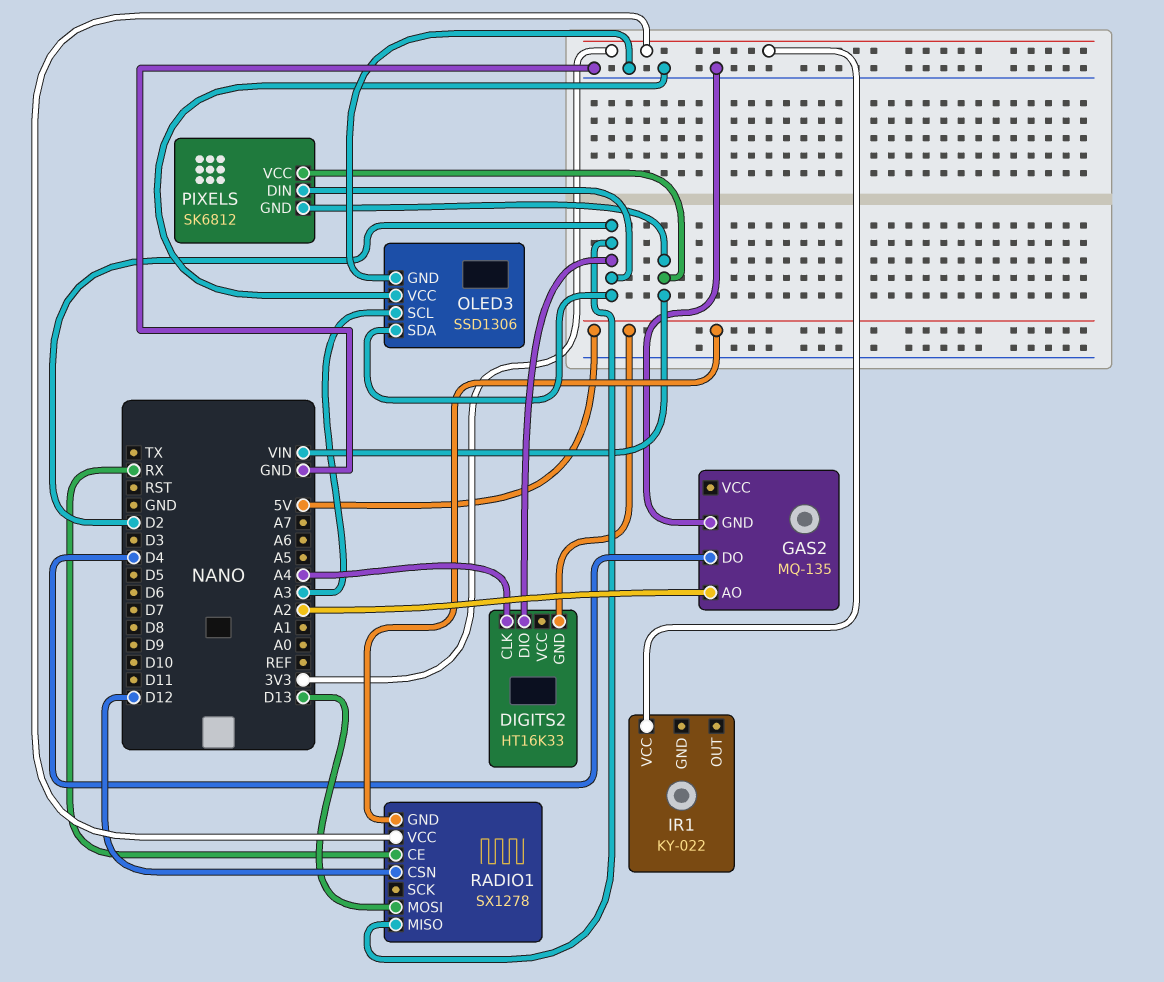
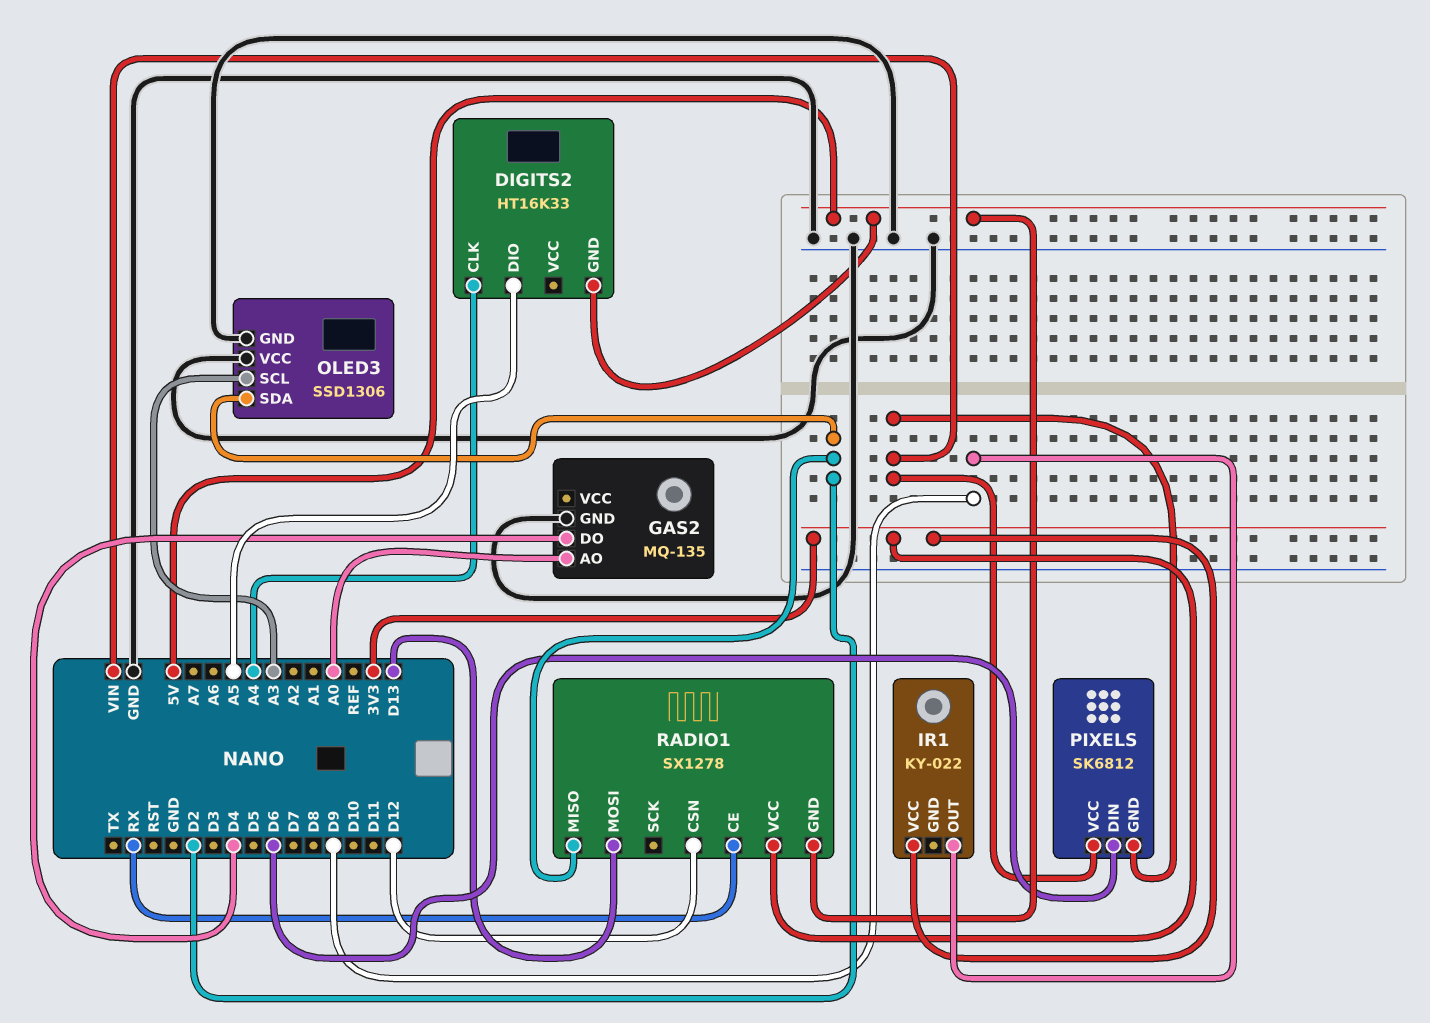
DIGITS2 pin DIO: D2 -> A5
GAS2 pin AO: A2 -> A0
IR1 pin OUT: none -> D9
PIXELS pin DIN: D2 -> D6

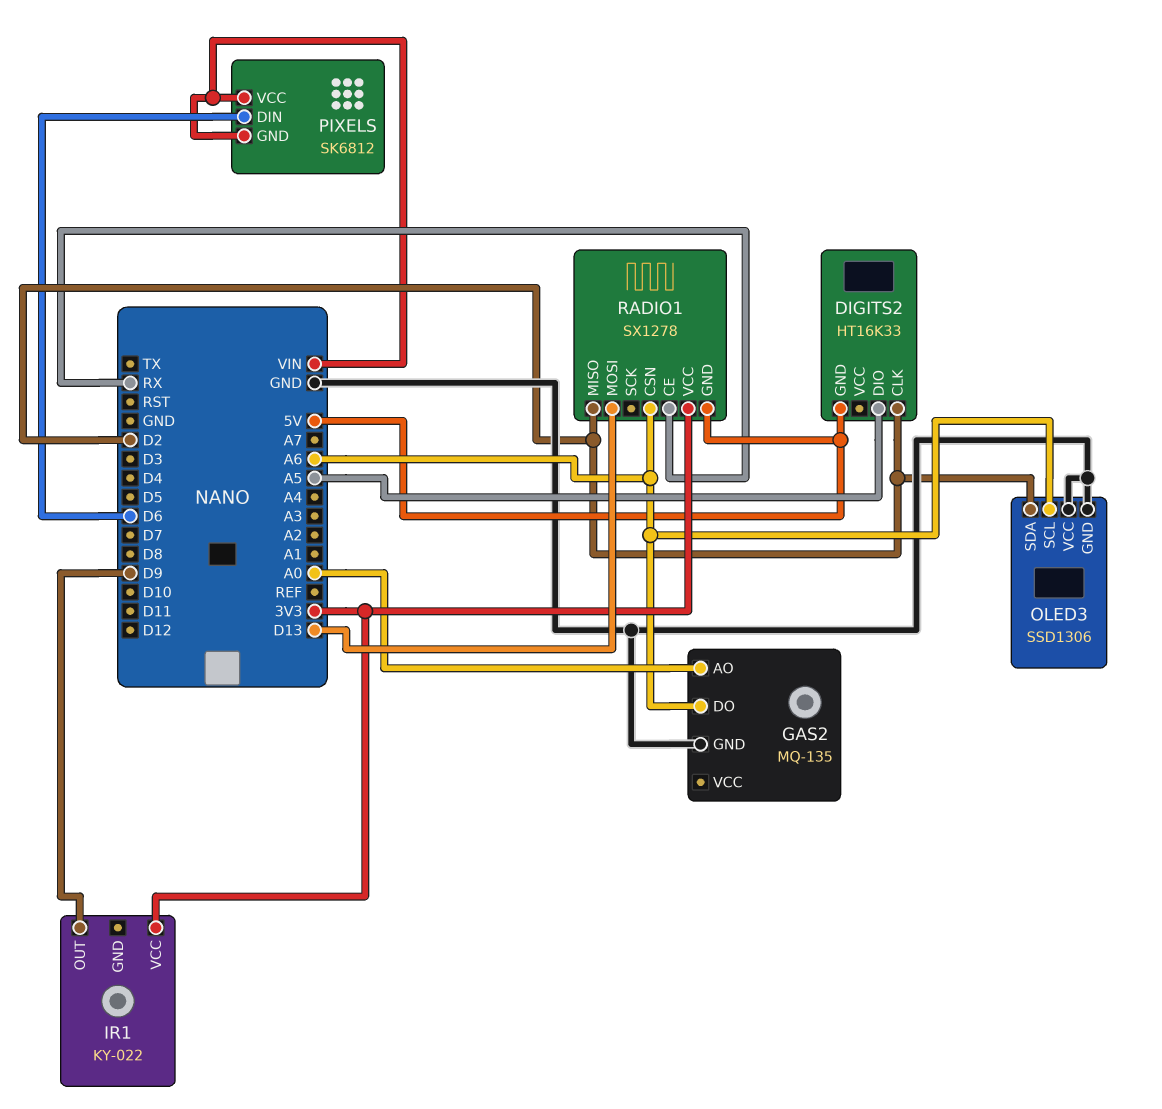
DIGITS2 pin CLK: A4 -> D2
GAS2 pin DO: D4 -> A6
OLED3 pin SCL: A3 -> A6
RADIO1 pin CSN: D12 -> A6

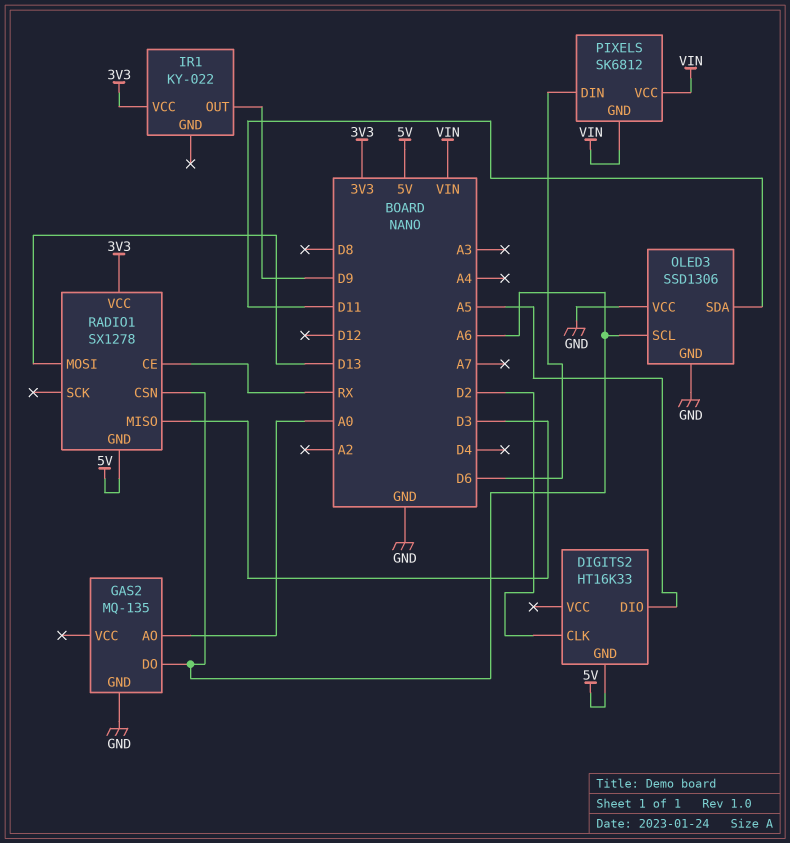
OLED3 pin SDA: D2 -> D11
RADIO1 pin MISO: D2 -> D3

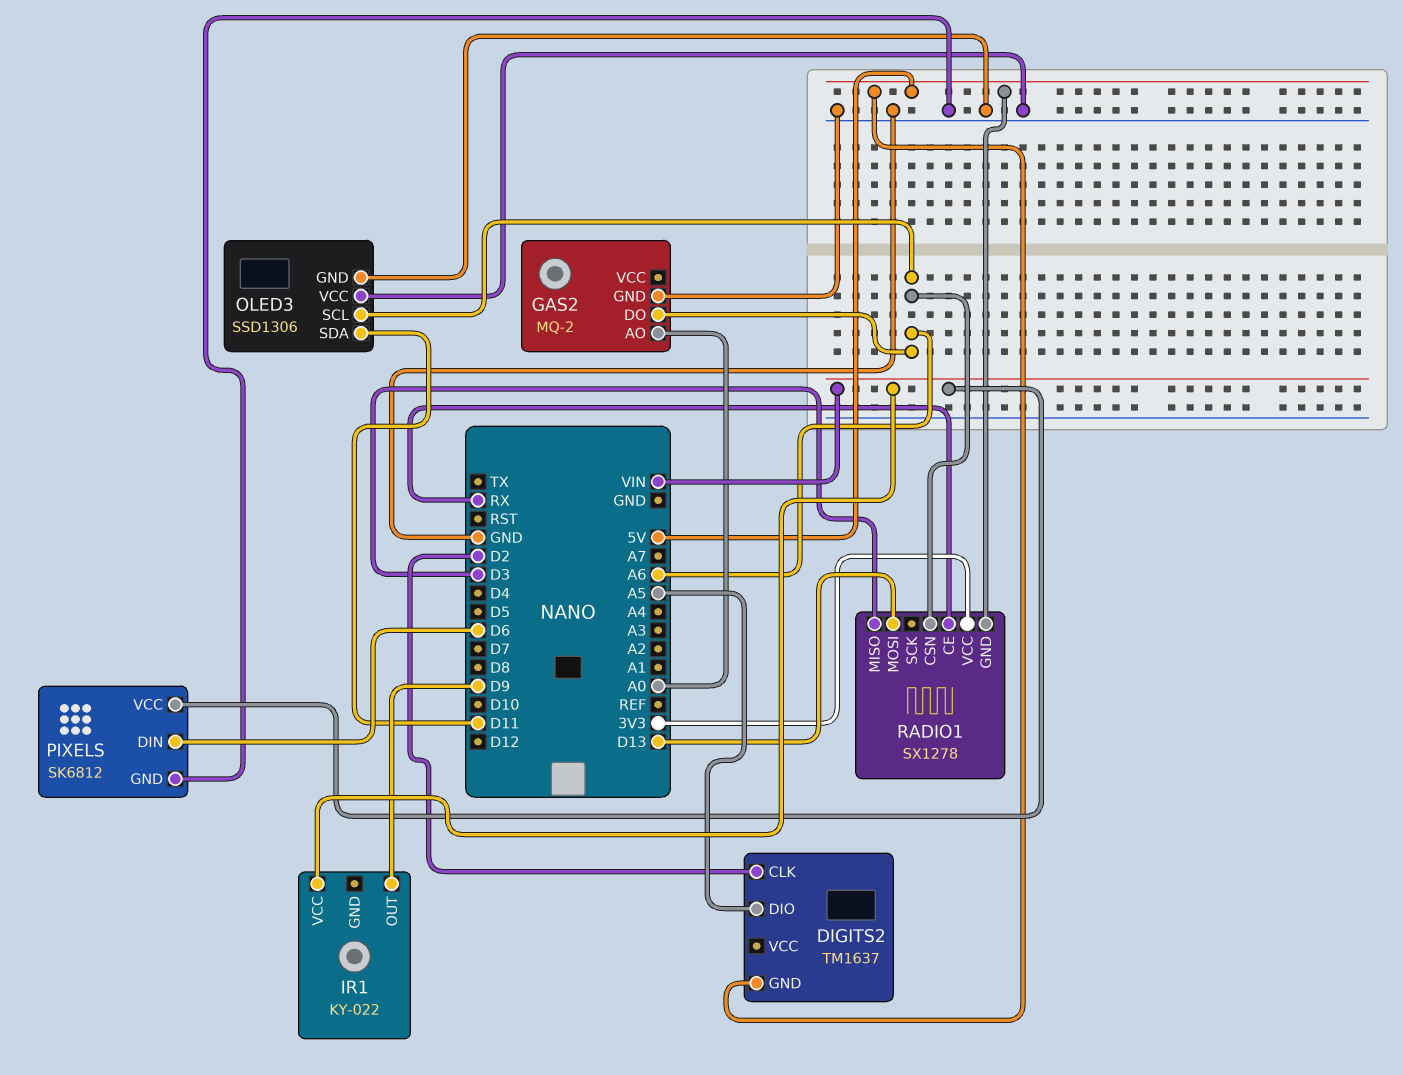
DIGITS2: HT16K33 -> TM1637
GAS2: MQ-135 -> MQ-2
IR1 pin VCC: 3V3 -> VIN
PIXELS pin GND: VIN -> GND

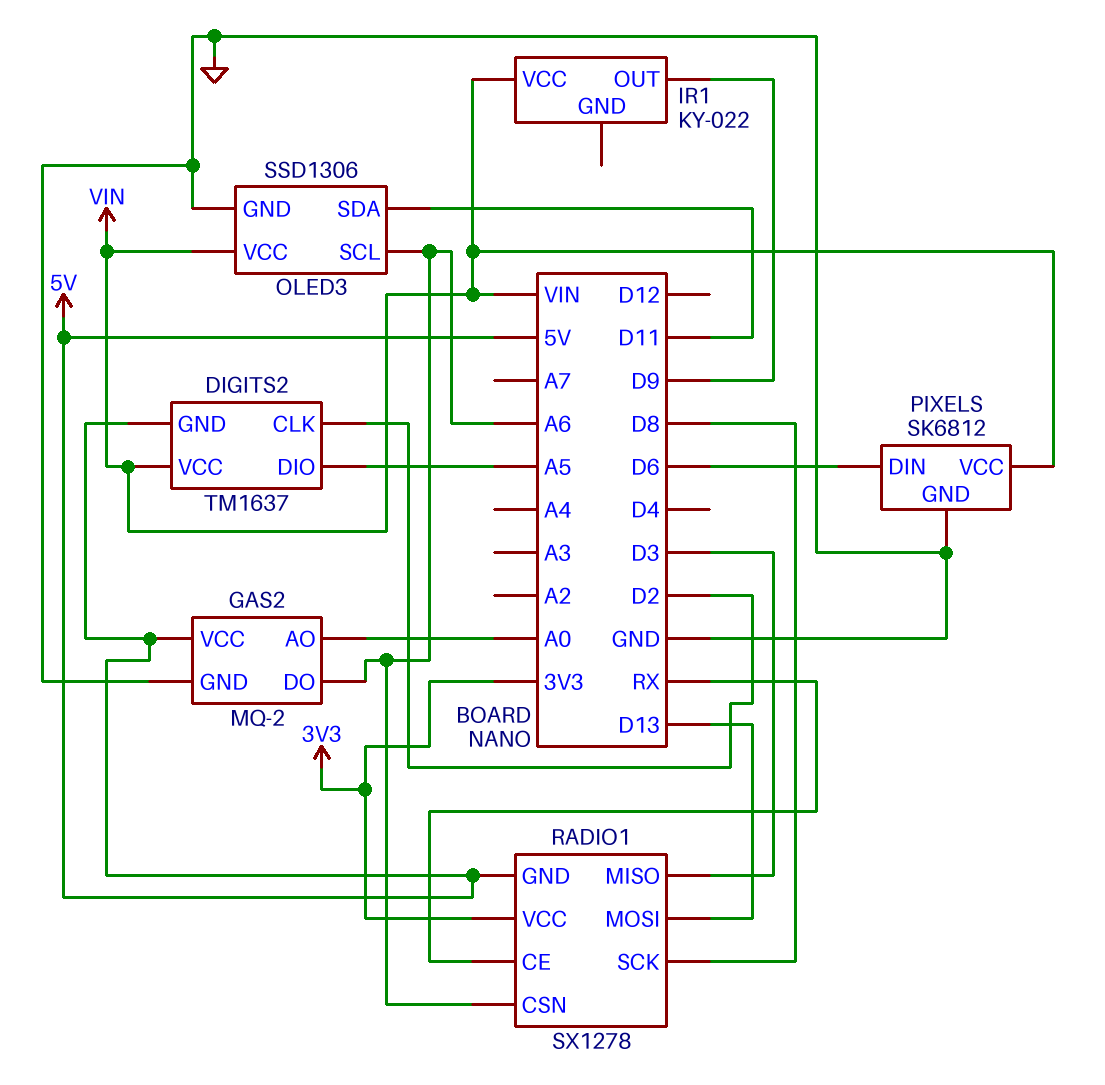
DIGITS2 pin VCC: none -> VIN
GAS2 pin VCC: none -> 5V
OLED3 pin VCC: GND -> VIN
RADIO1 pin SCK: none -> D8

